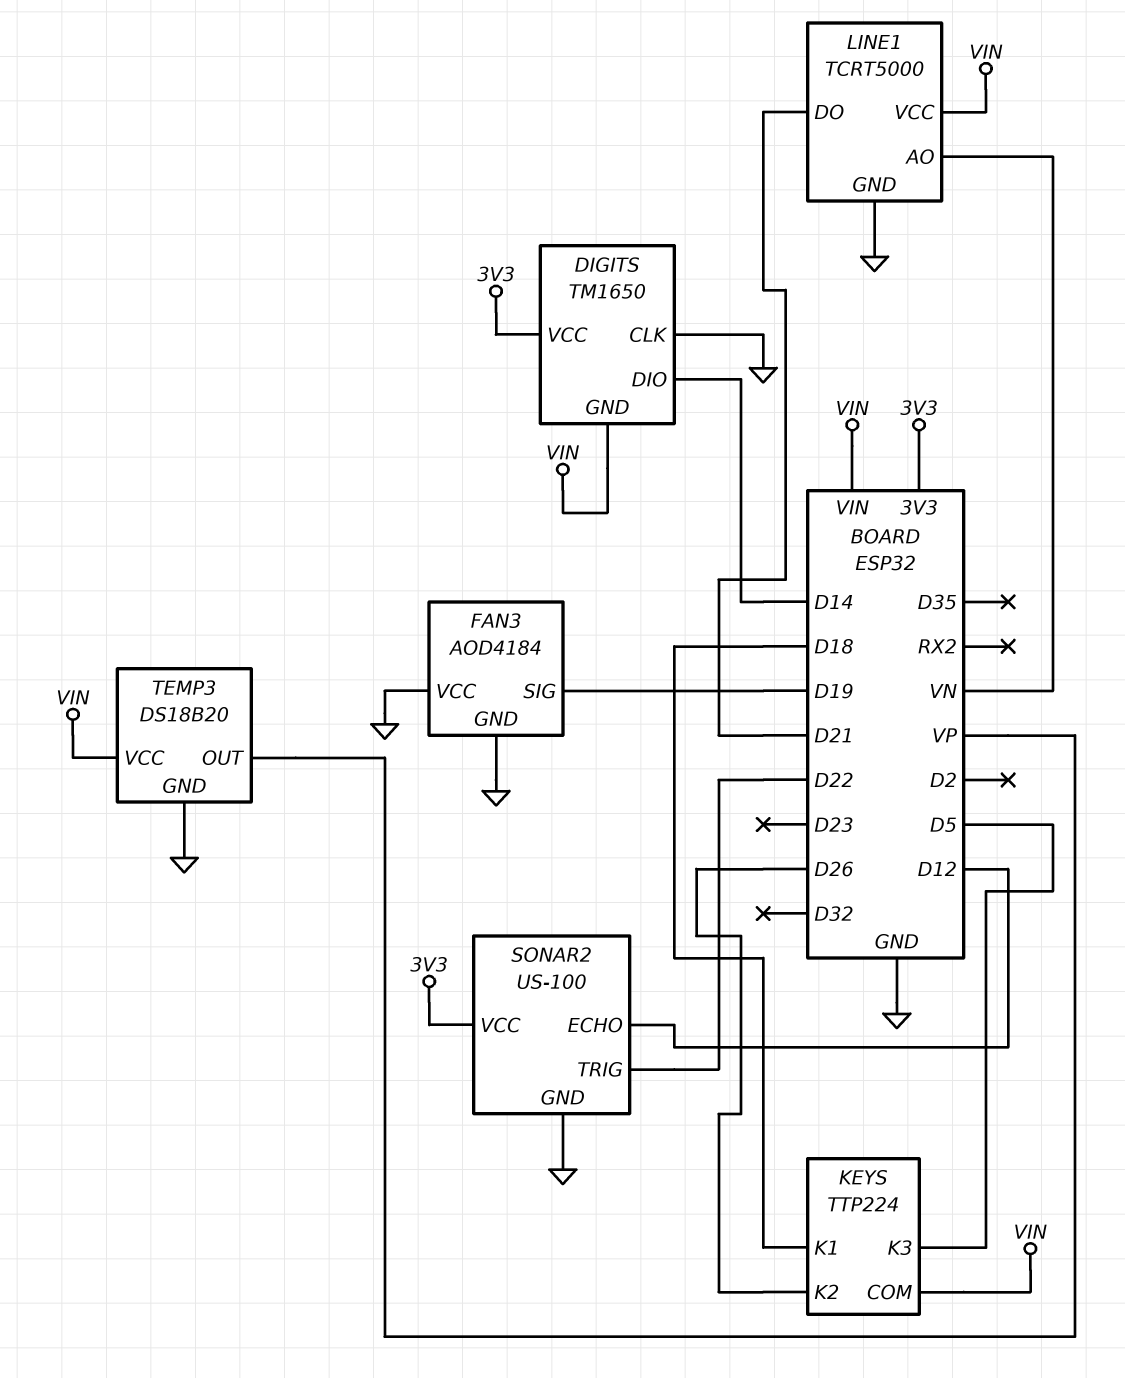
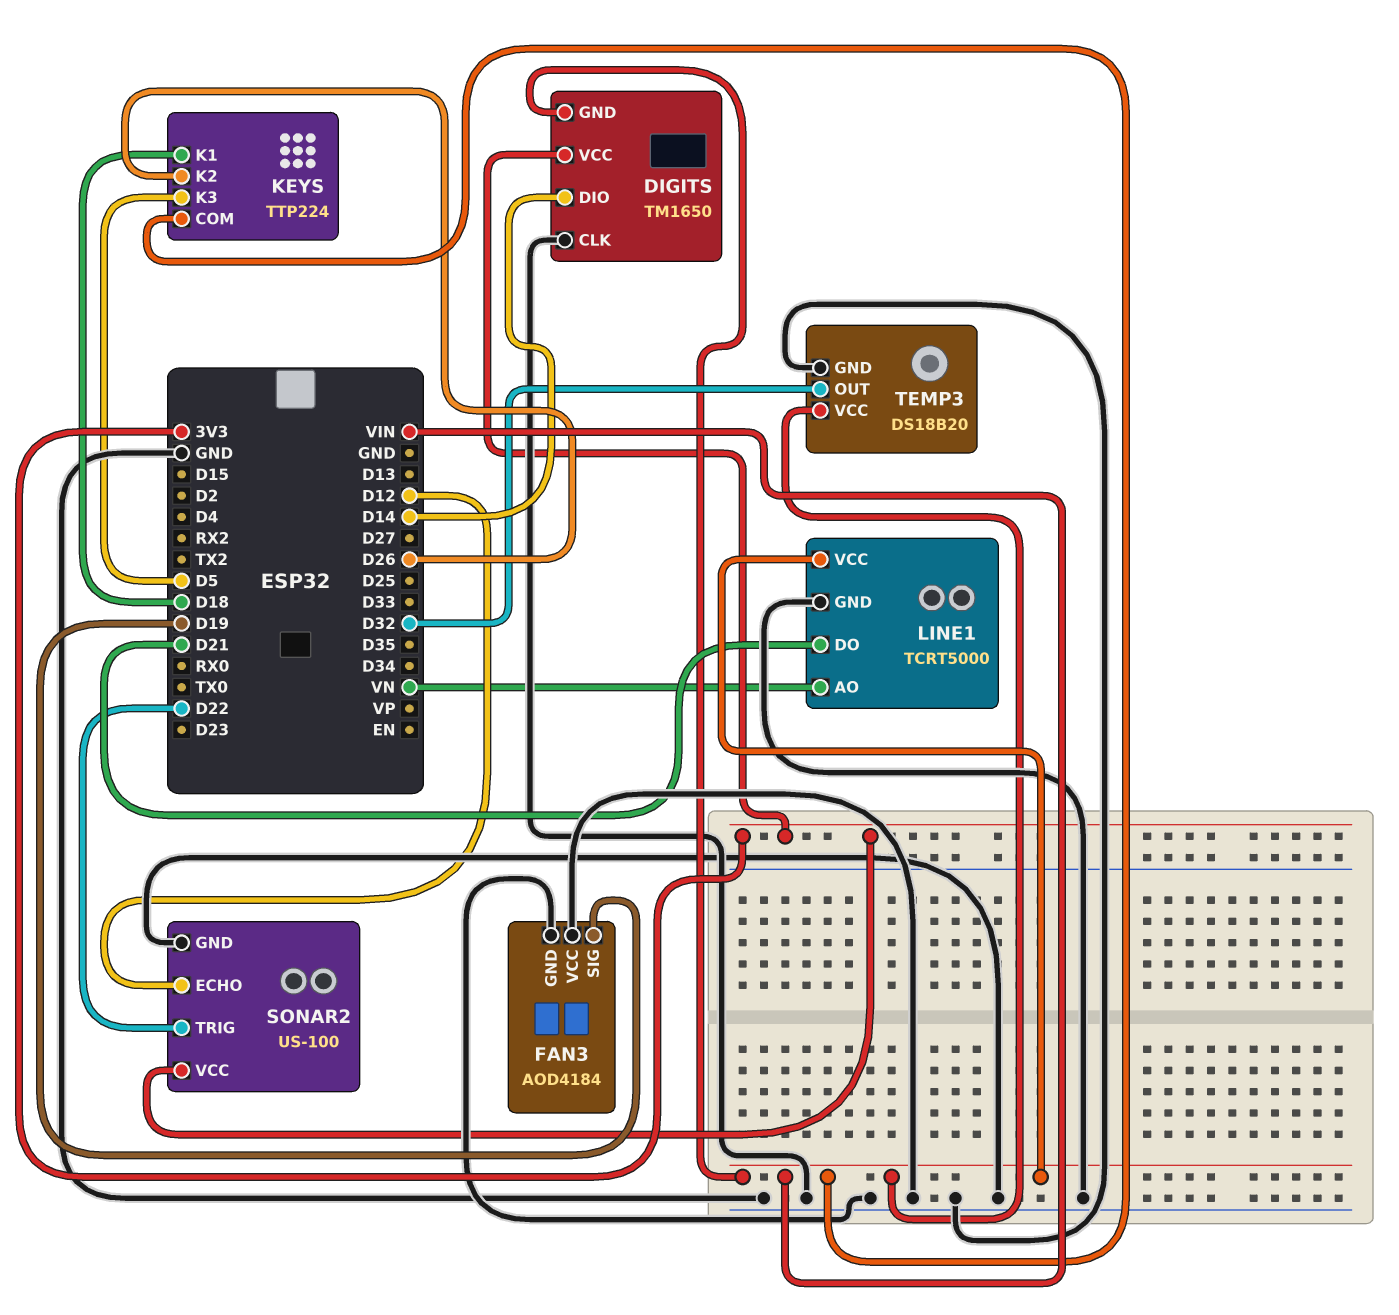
TEMP3 pin OUT: VP -> D32

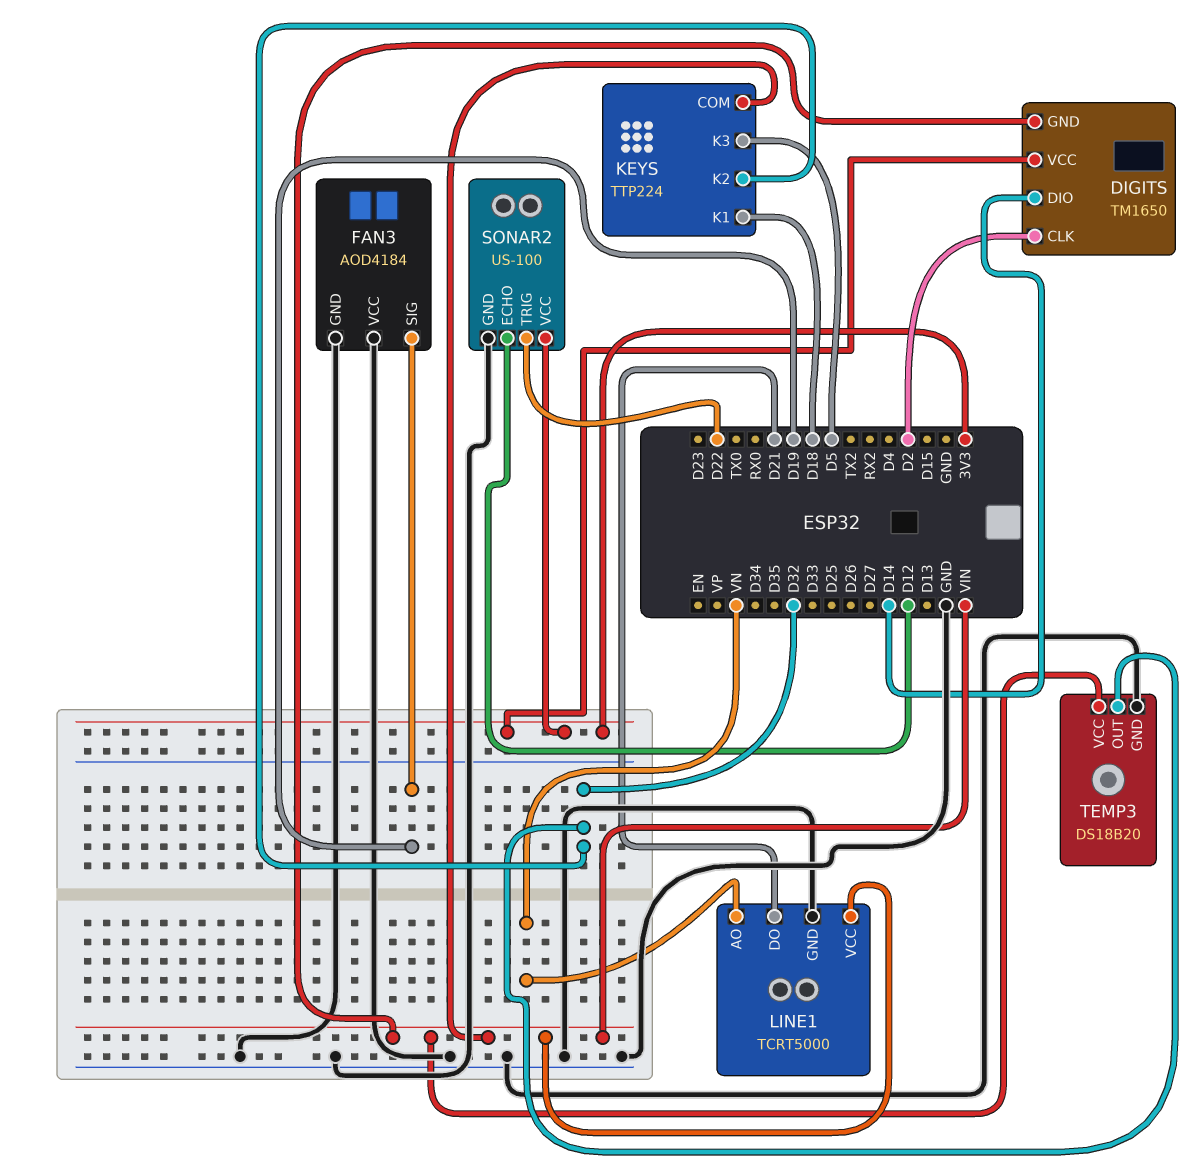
DIGITS pin CLK: GND -> D2
KEYS pin K2: D26 -> D32

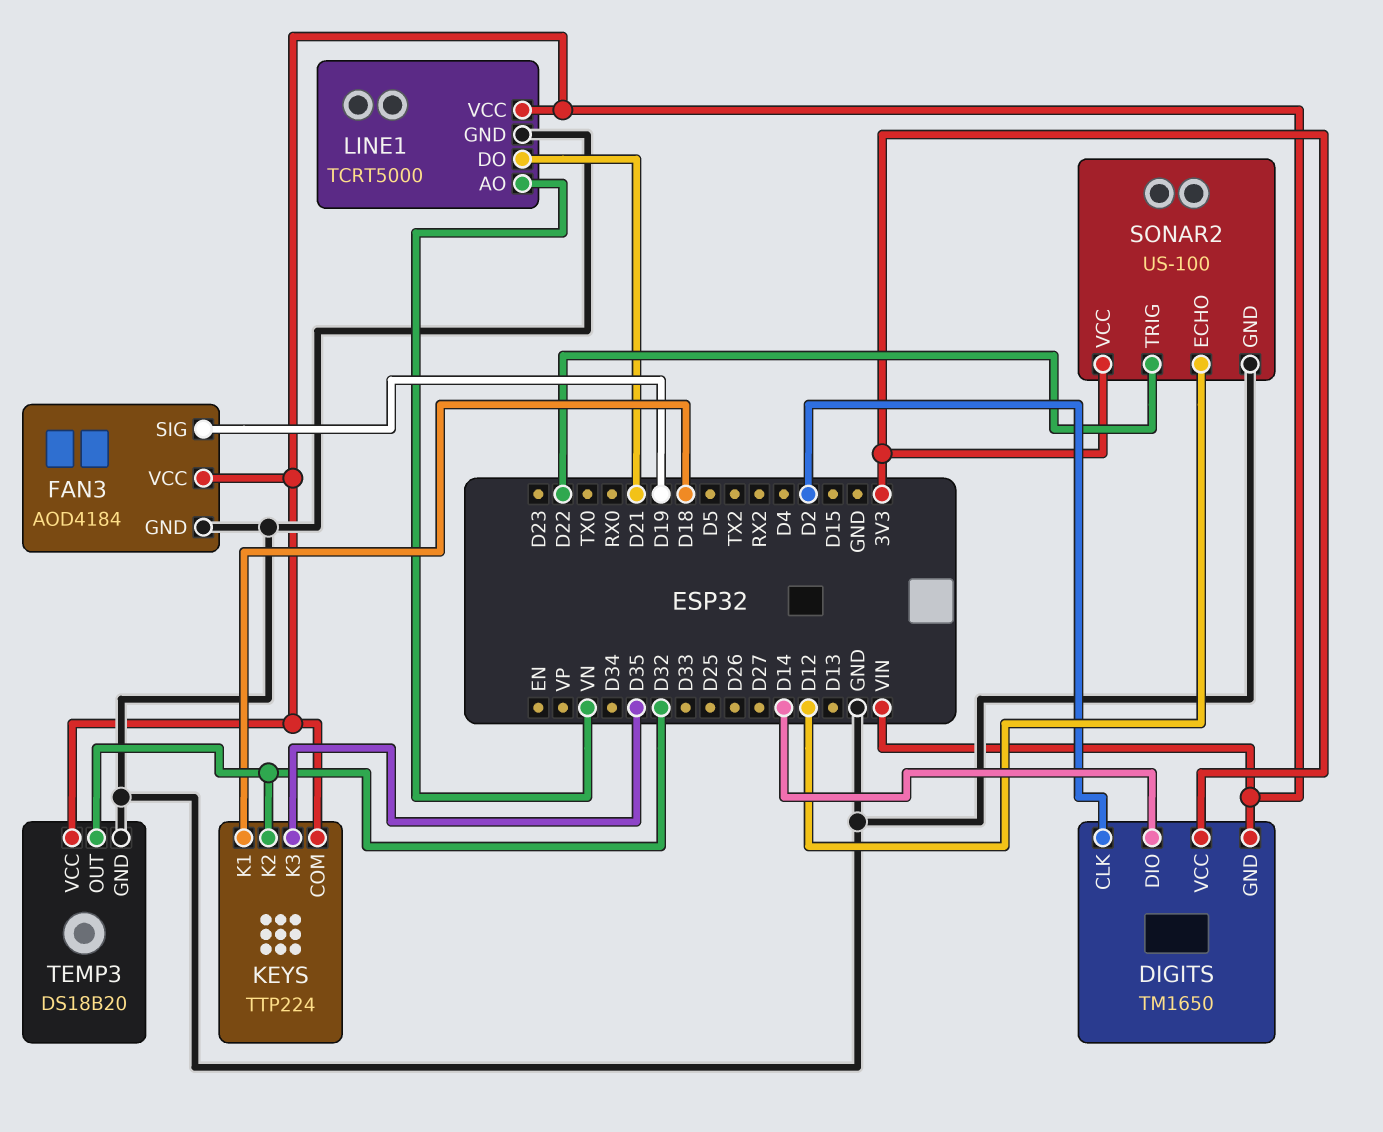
FAN3 pin VCC: GND -> VIN
KEYS pin K3: D5 -> D35

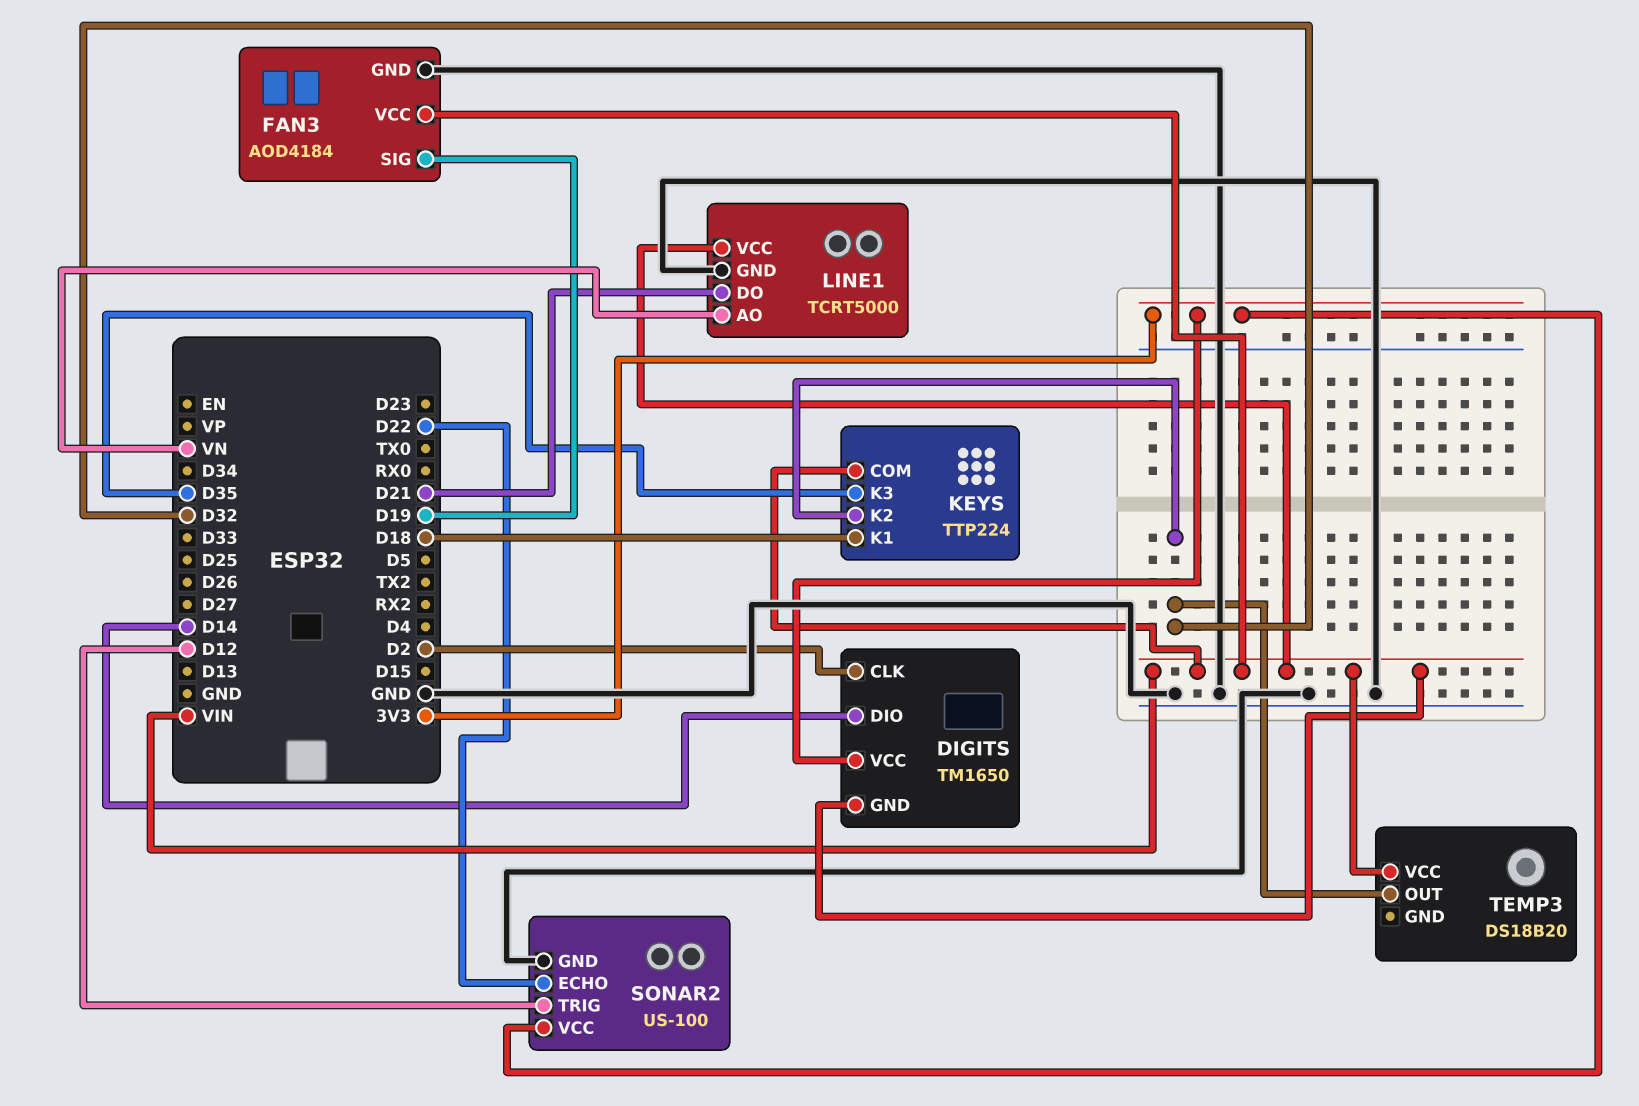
SONAR2 pin ECHO: D12 -> D22
SONAR2 pin TRIG: D22 -> D12
TEMP3 pin GND: GND -> none

